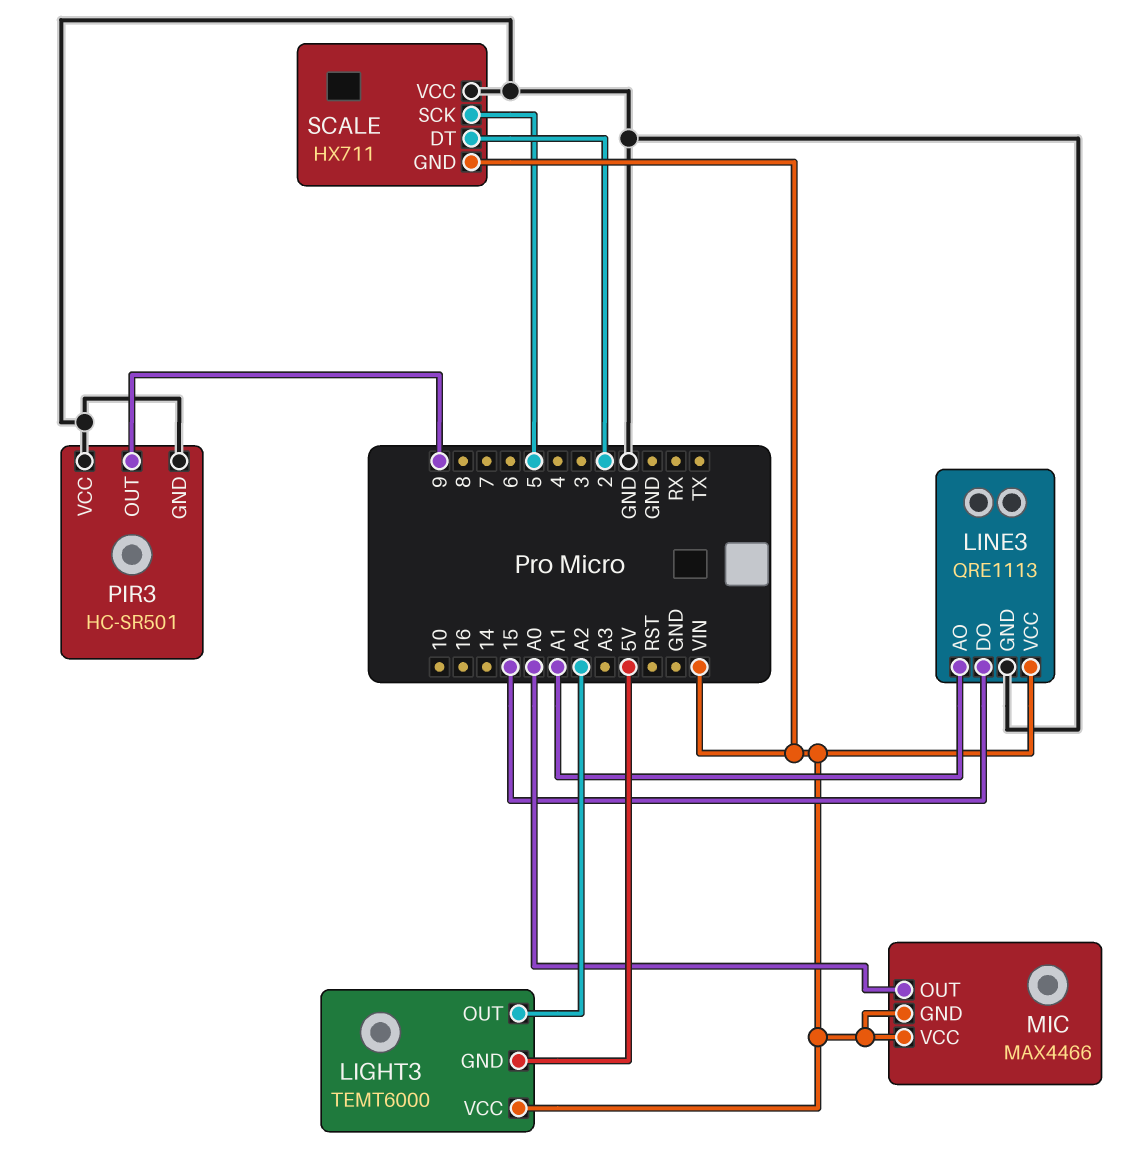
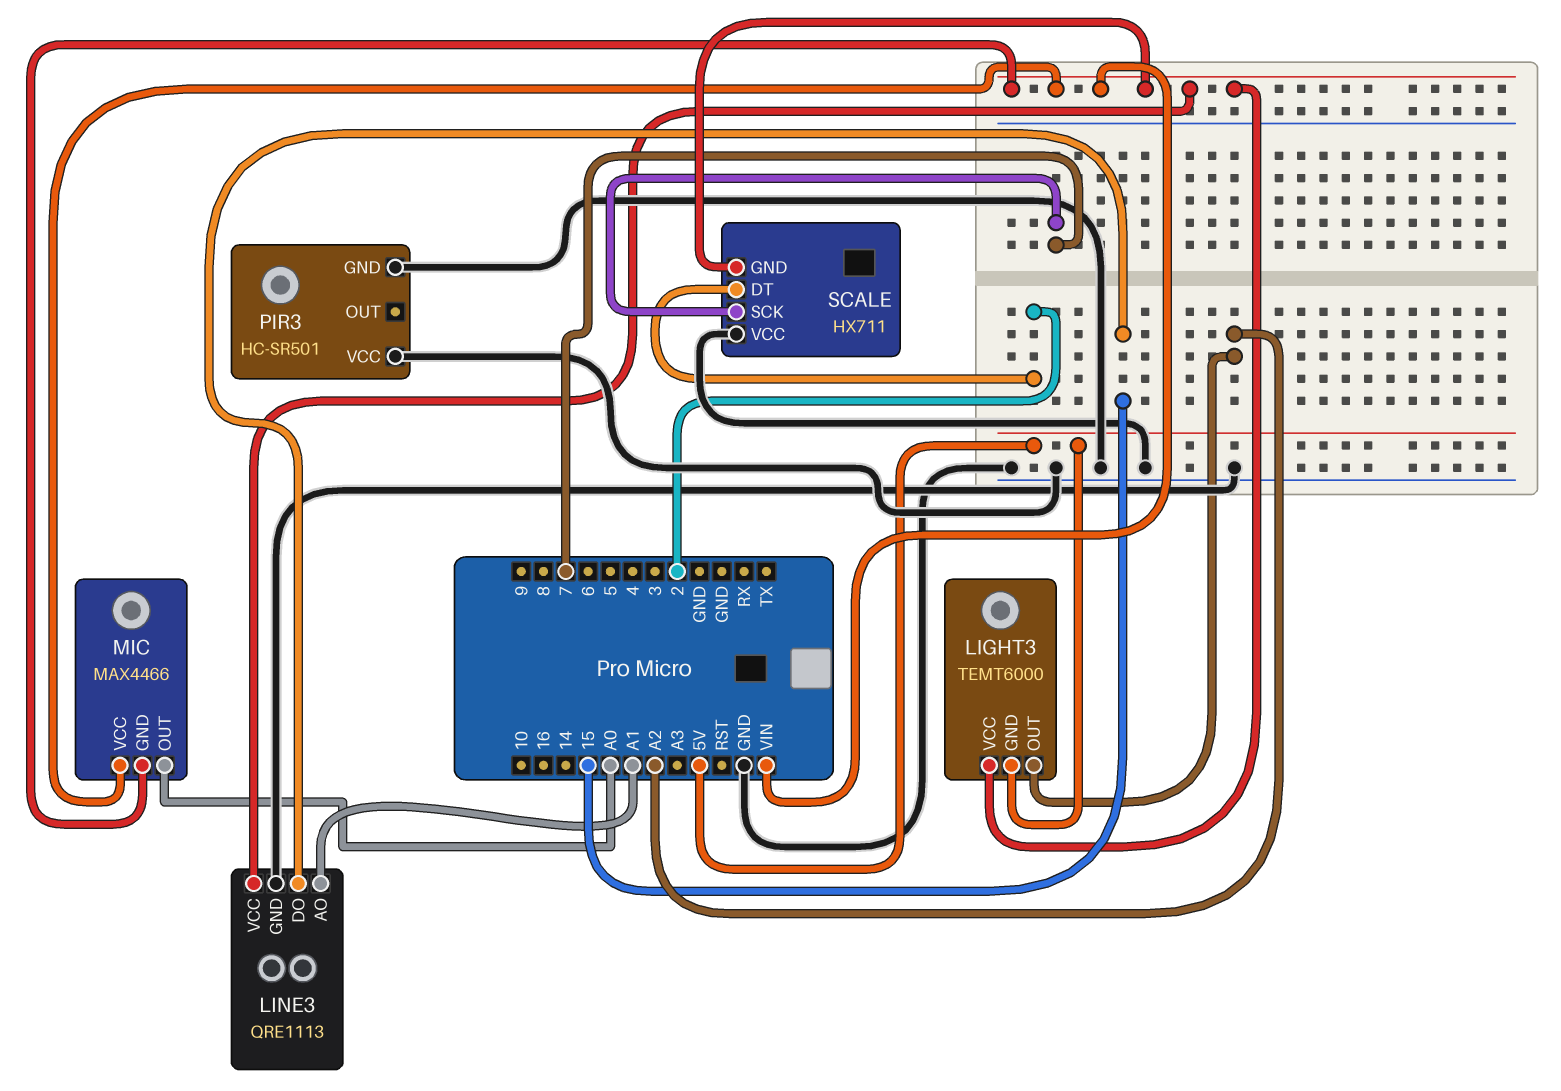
PIR3 pin OUT: 9 -> none
SCALE pin SCK: 5 -> 7

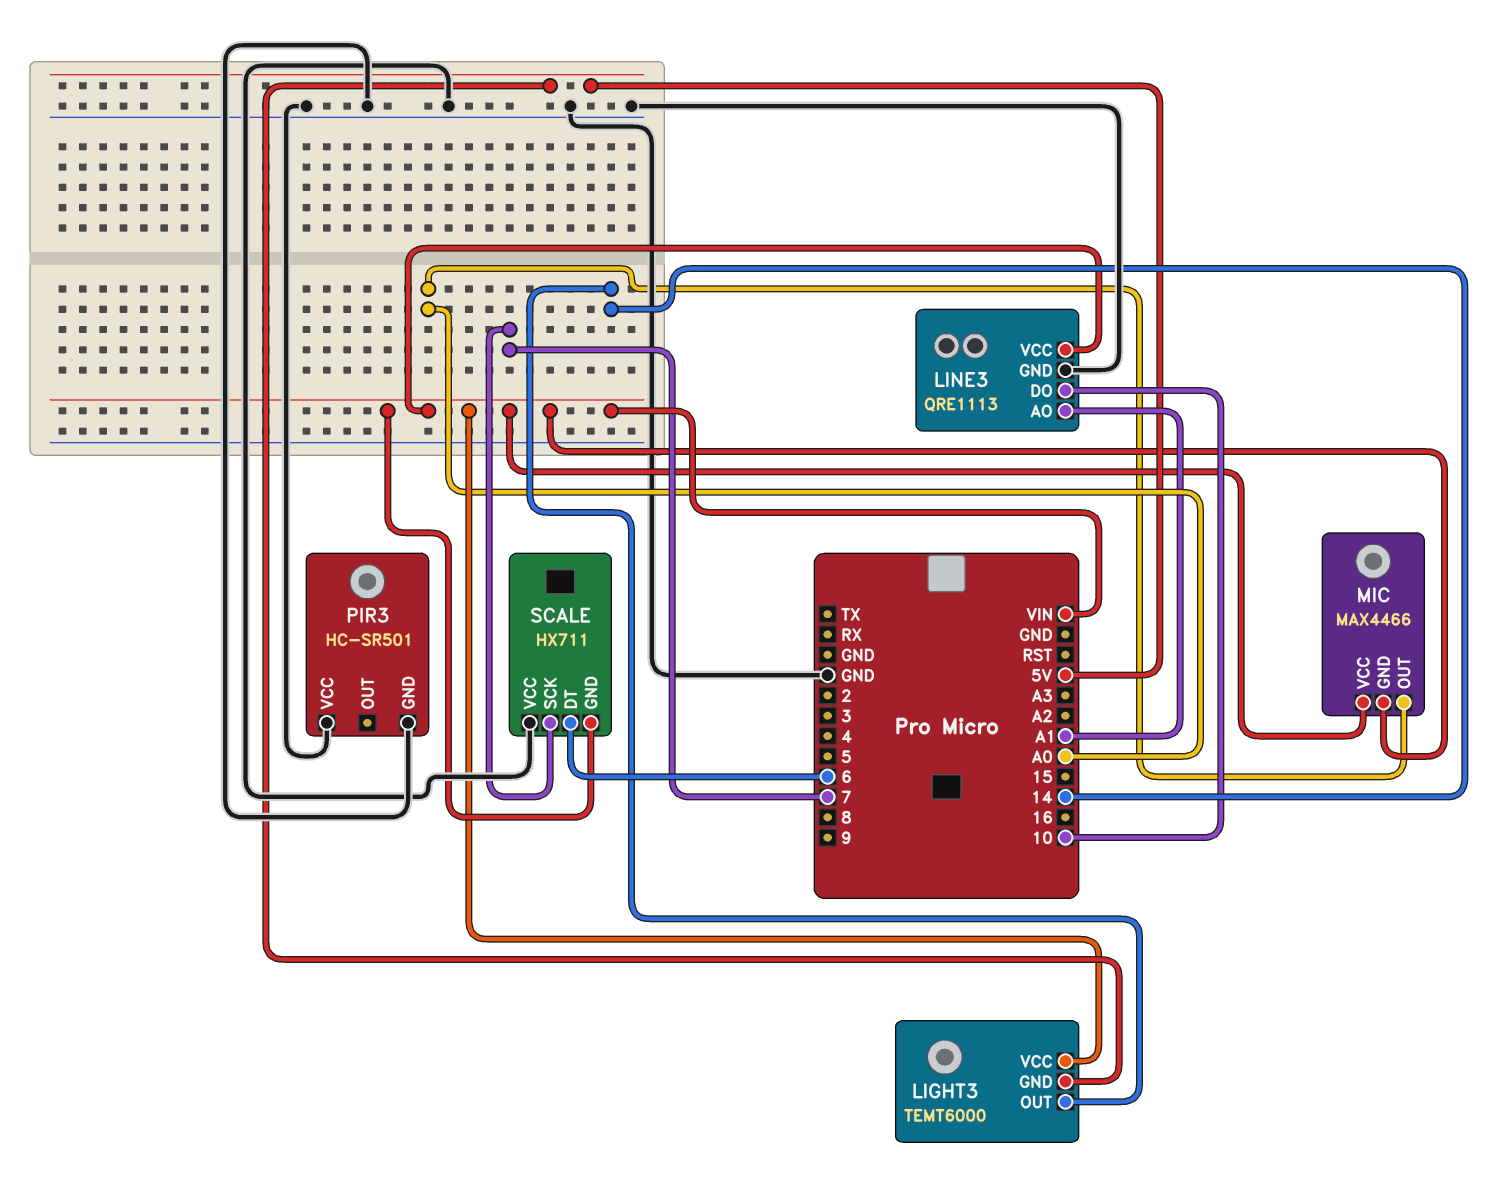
LIGHT3 pin OUT: A2 -> 14
LINE3 pin DO: 15 -> 10
SCALE pin DT: 2 -> 6

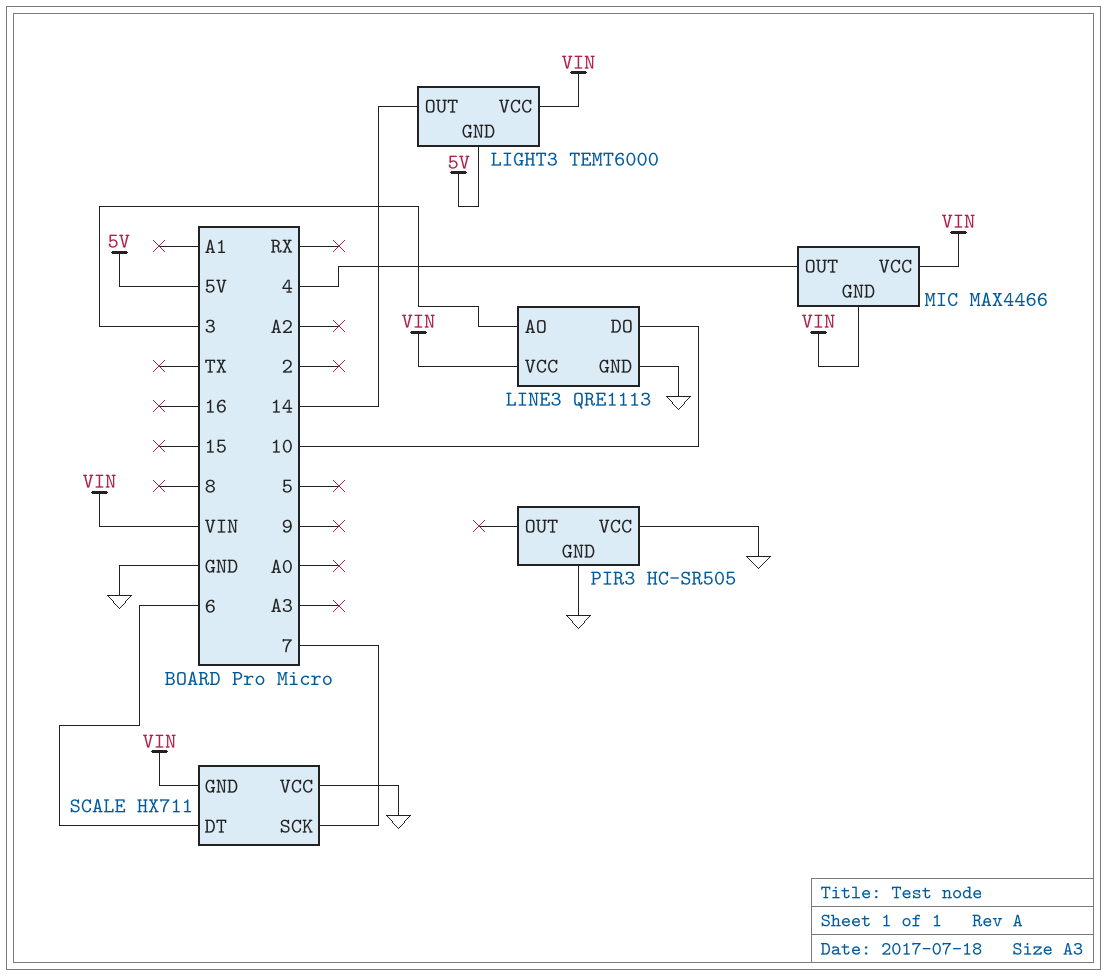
LINE3 pin AO: A1 -> 3
MIC pin OUT: A0 -> 4
PIR3: HC-SR501 -> HC-SR505

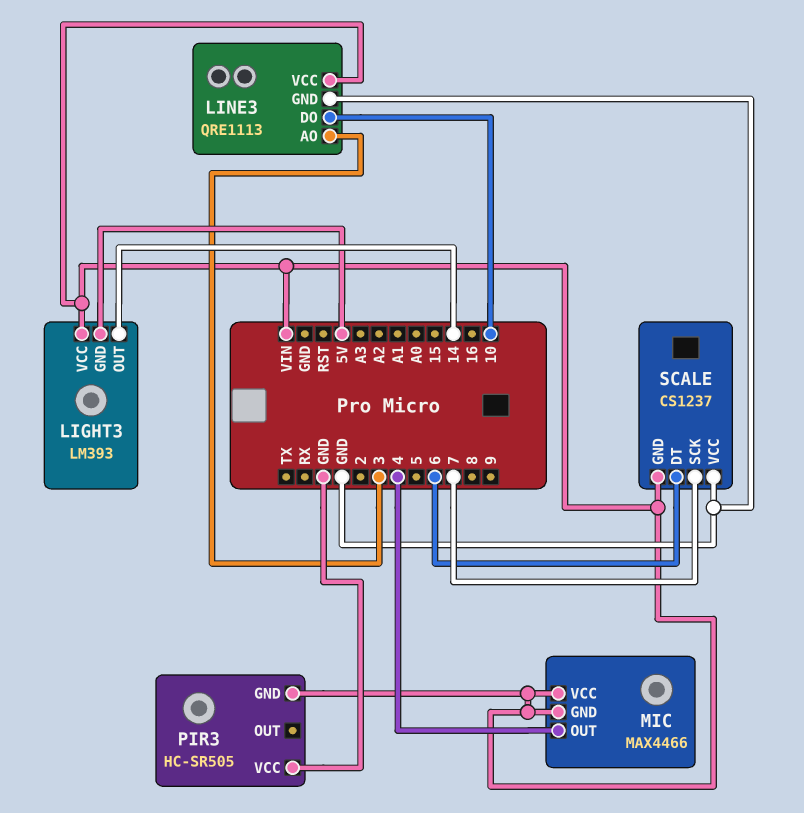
LIGHT3: TEMT6000 -> LM393
PIR3 pin GND: GND -> VIN
SCALE: HX711 -> CS1237

